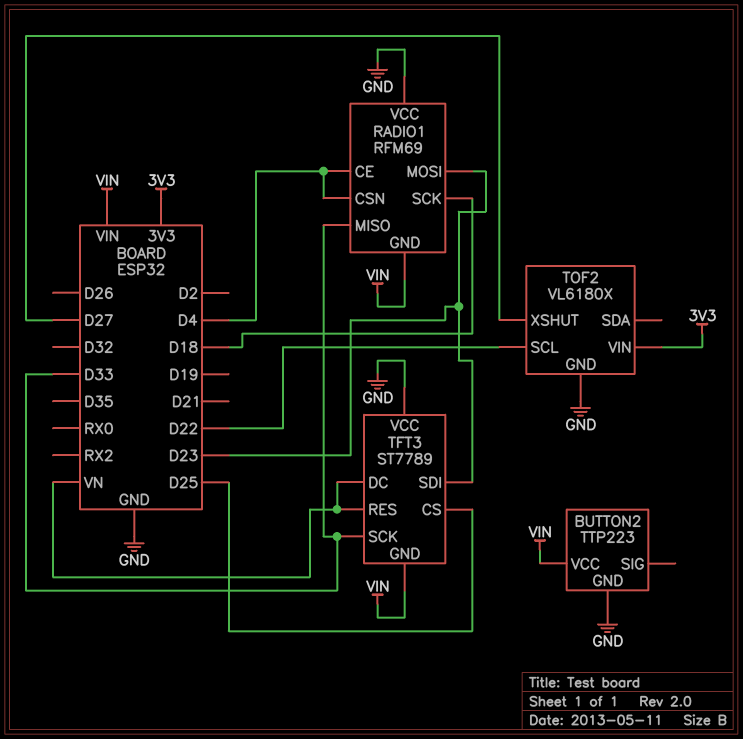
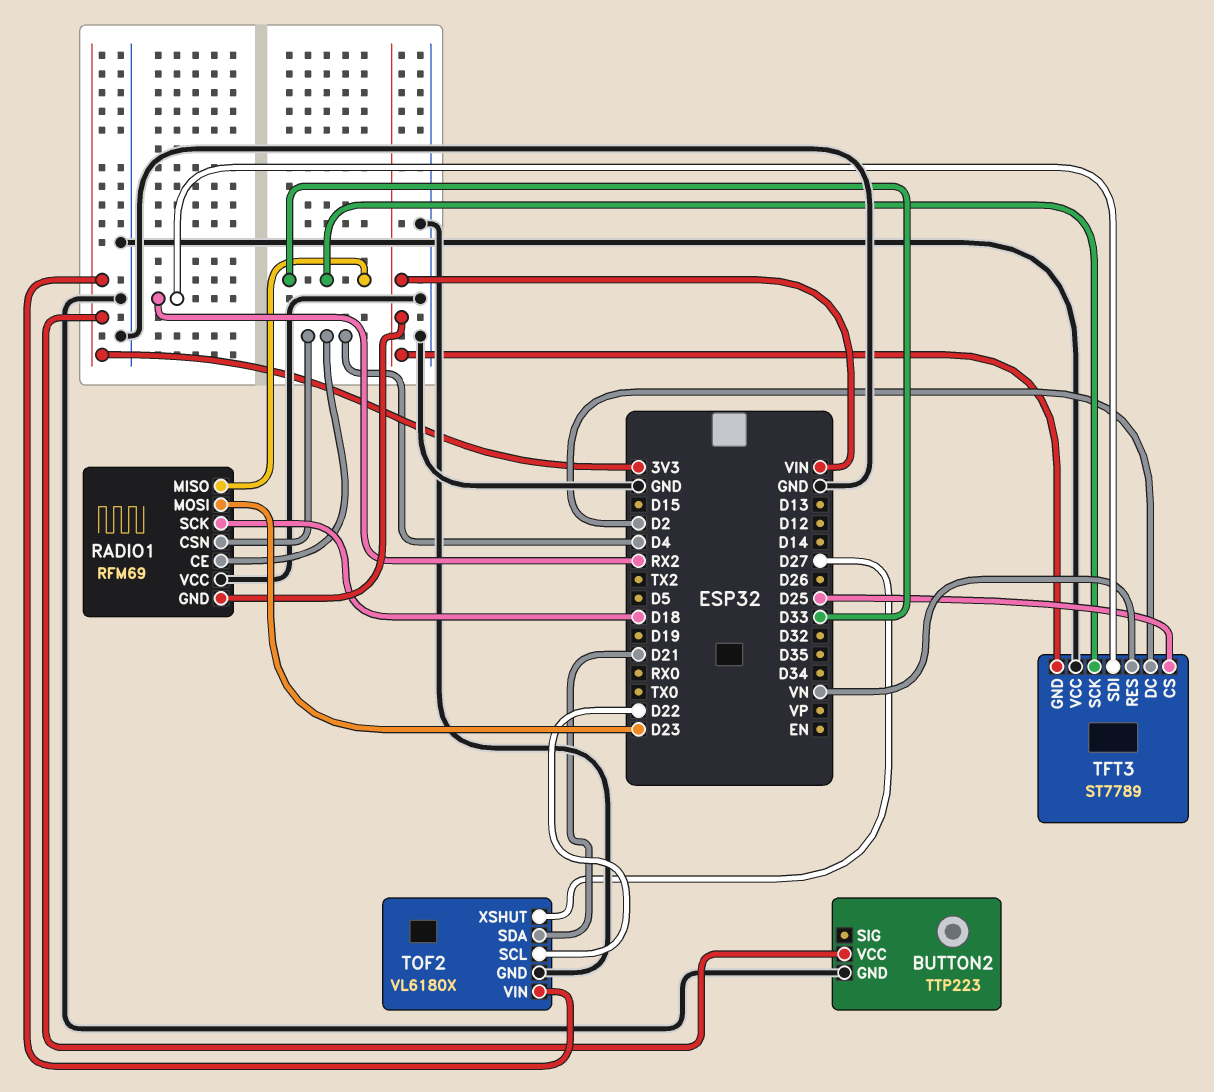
BUTTON2 pin VCC: VIN -> 3V3
TFT3 pin DC: VN -> D2
TFT3 pin SDI: D23 -> RX2
TOF2 pin SDA: none -> D21

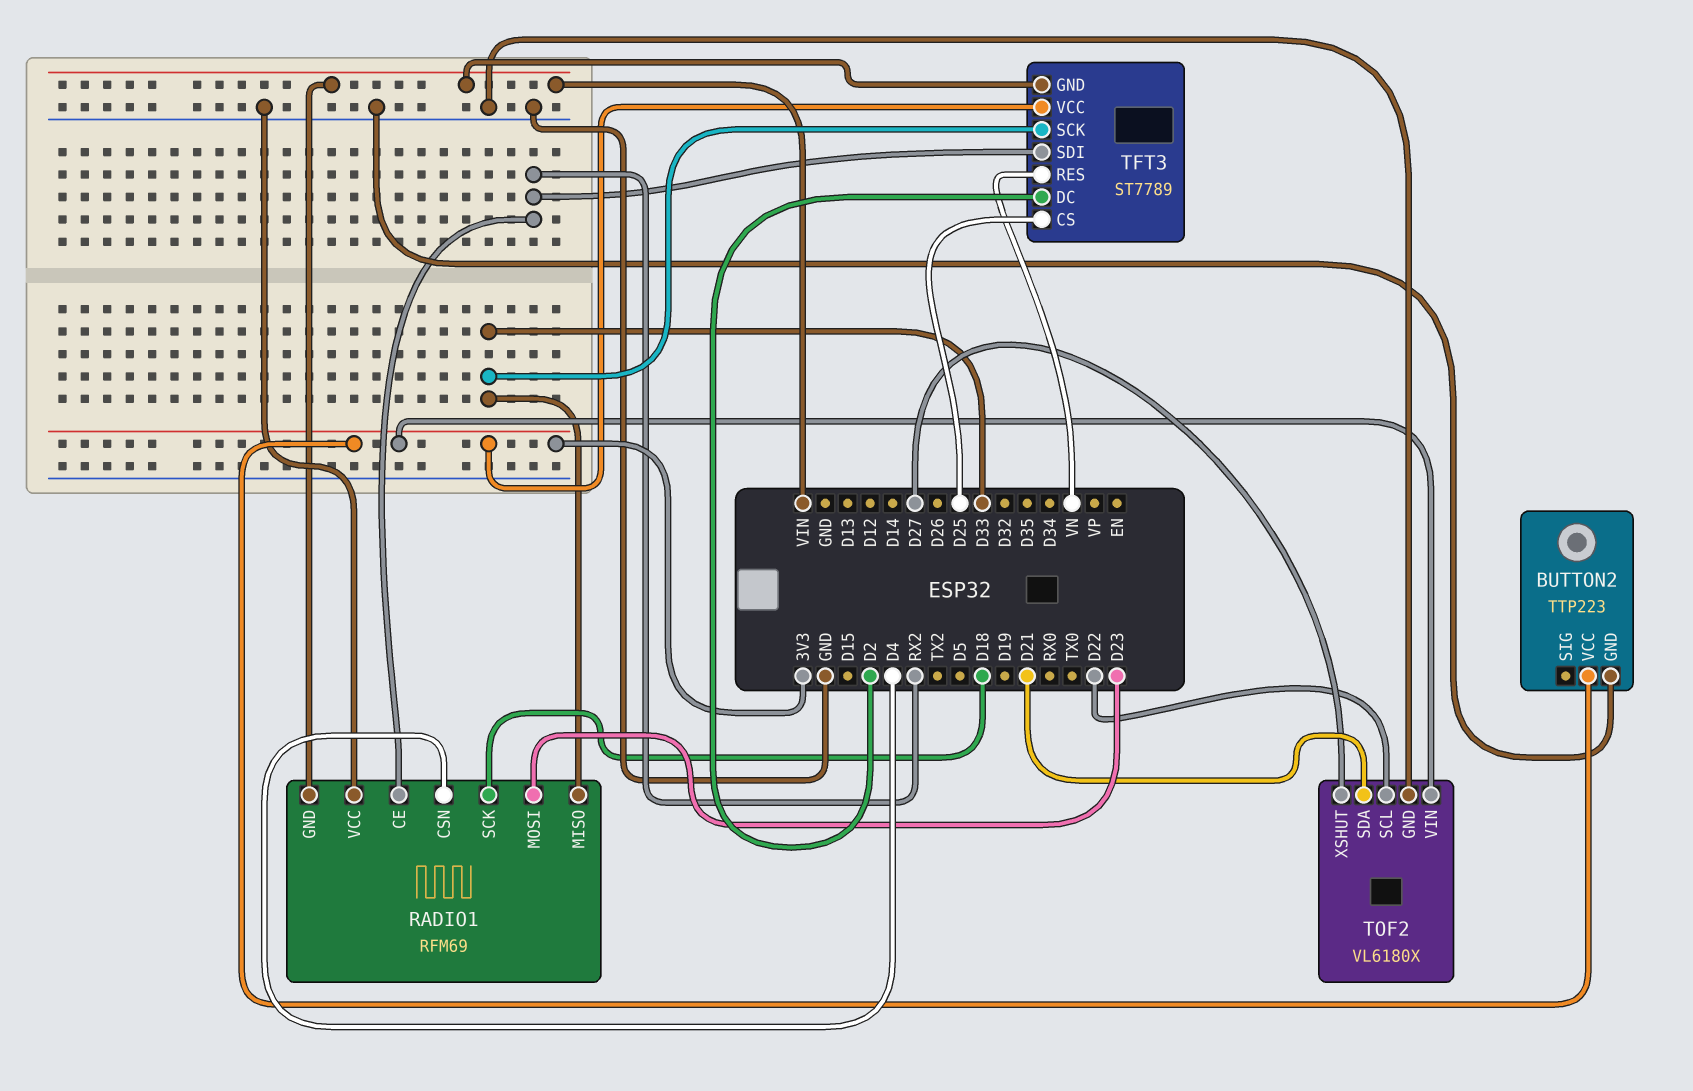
RADIO1 pin CE: D4 -> RX2
TFT3 pin VCC: GND -> 3V3

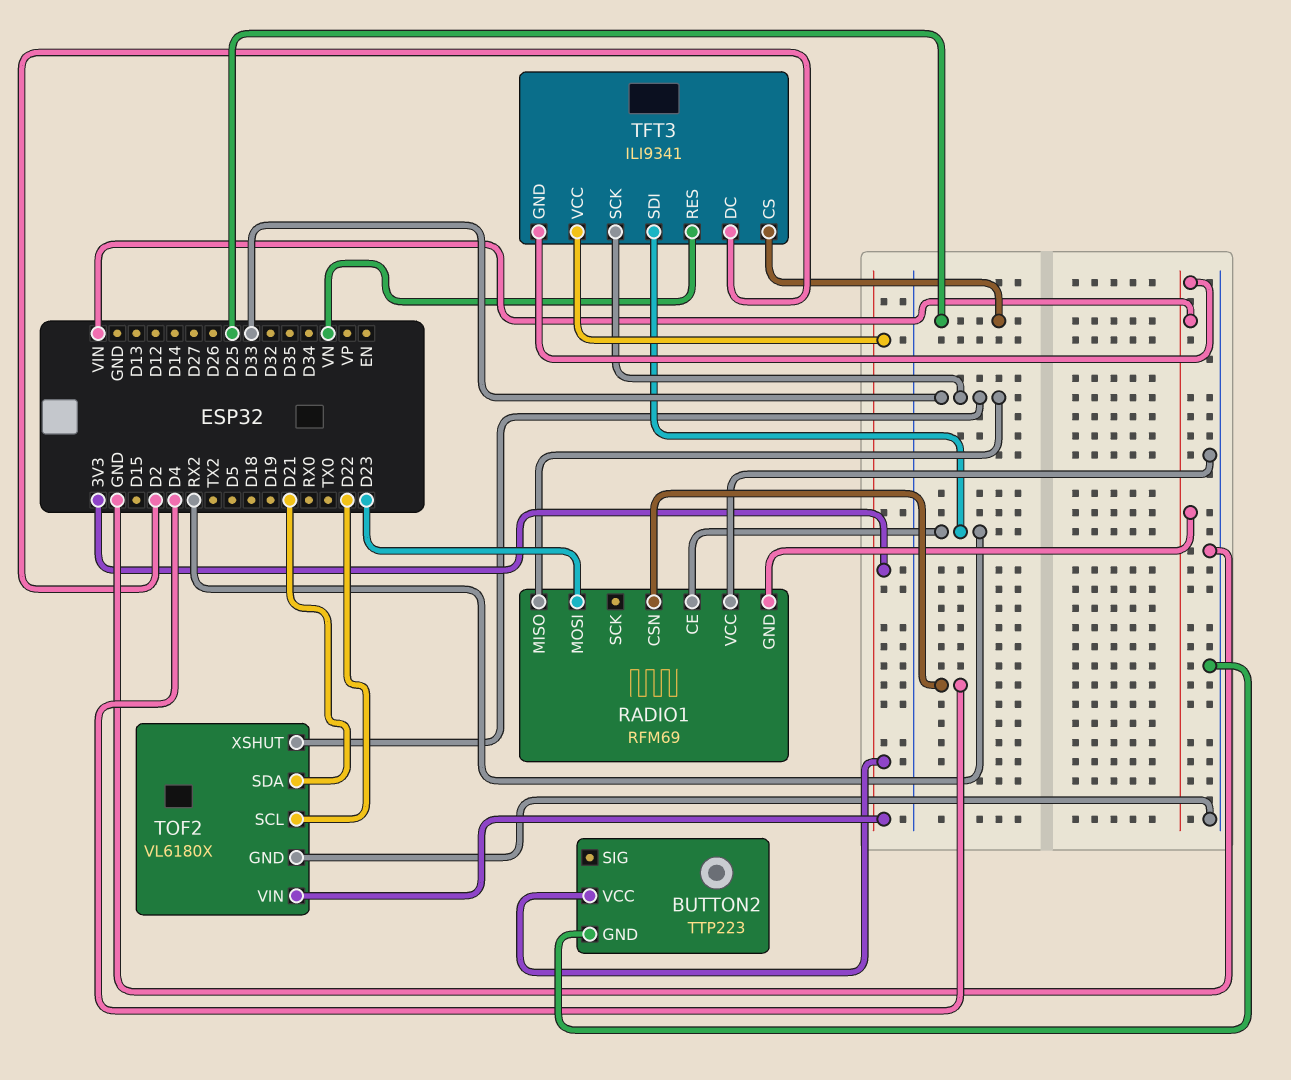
RADIO1 pin SCK: D18 -> none
TFT3: ST7789 -> ILI9341
TOF2 pin XSHUT: D27 -> D33

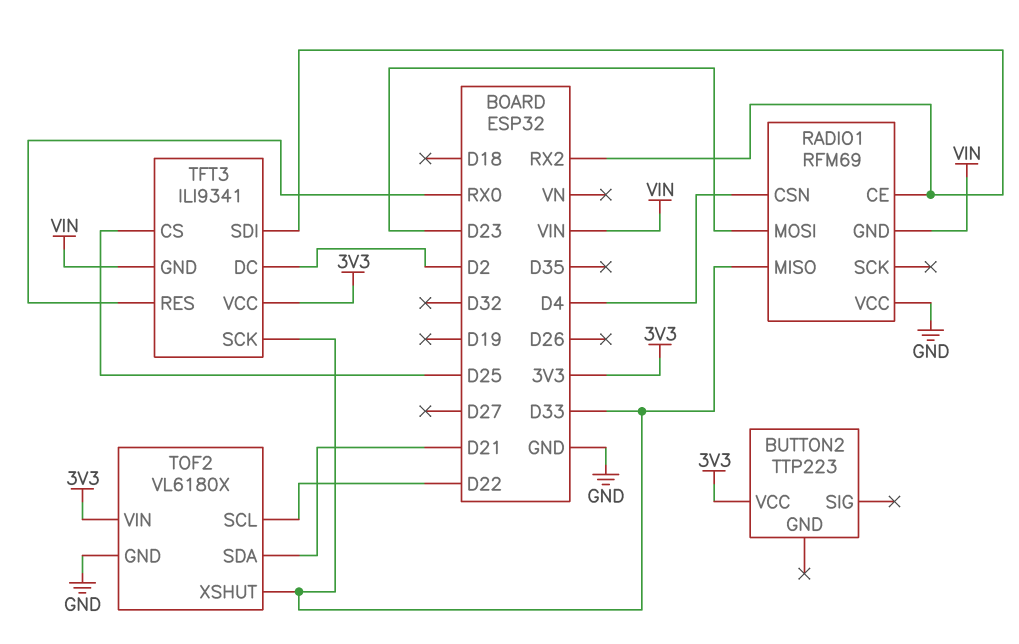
BUTTON2 pin GND: GND -> none
TFT3 pin RES: VN -> RX0

